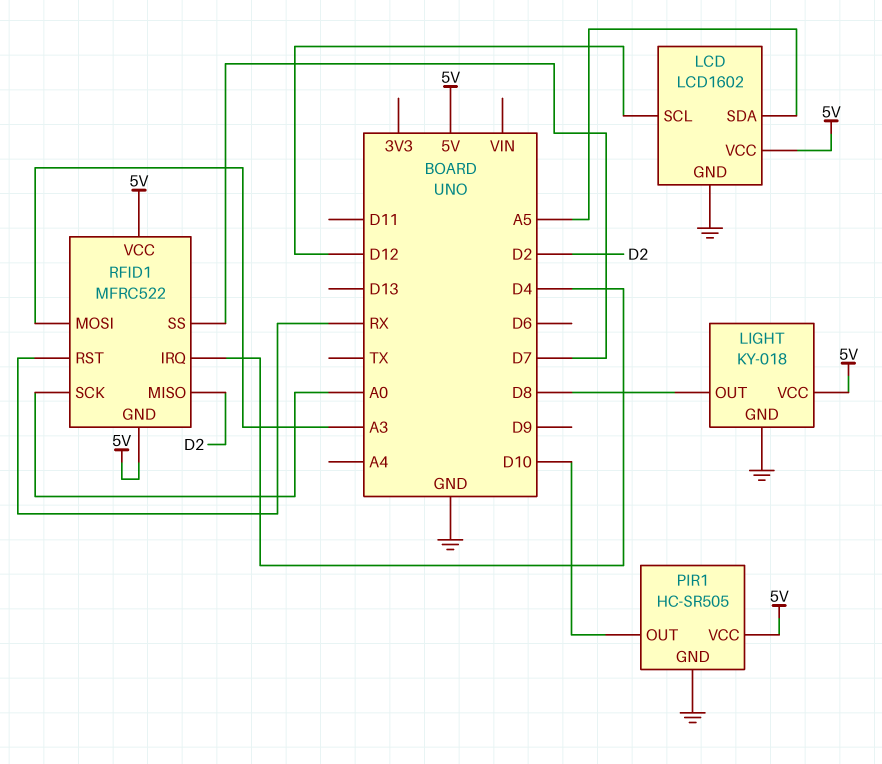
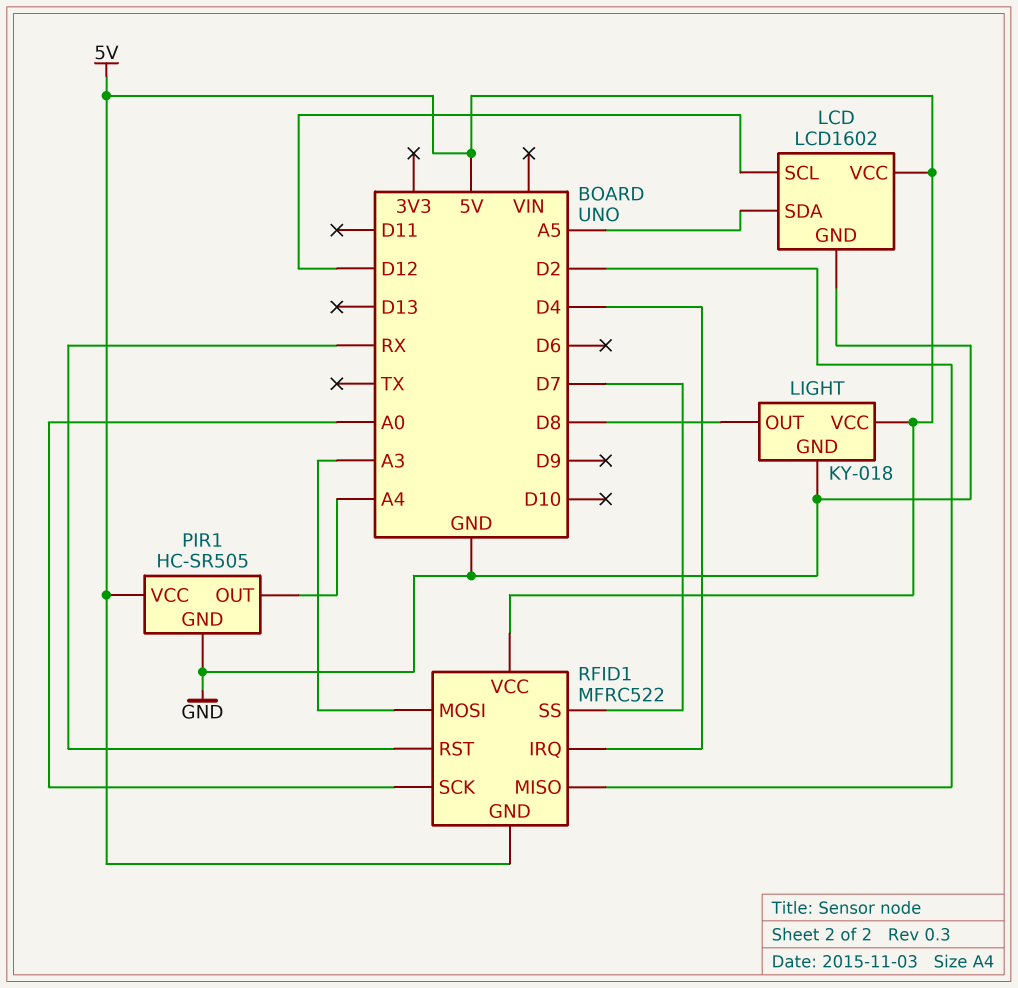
PIR1 pin OUT: D10 -> A4

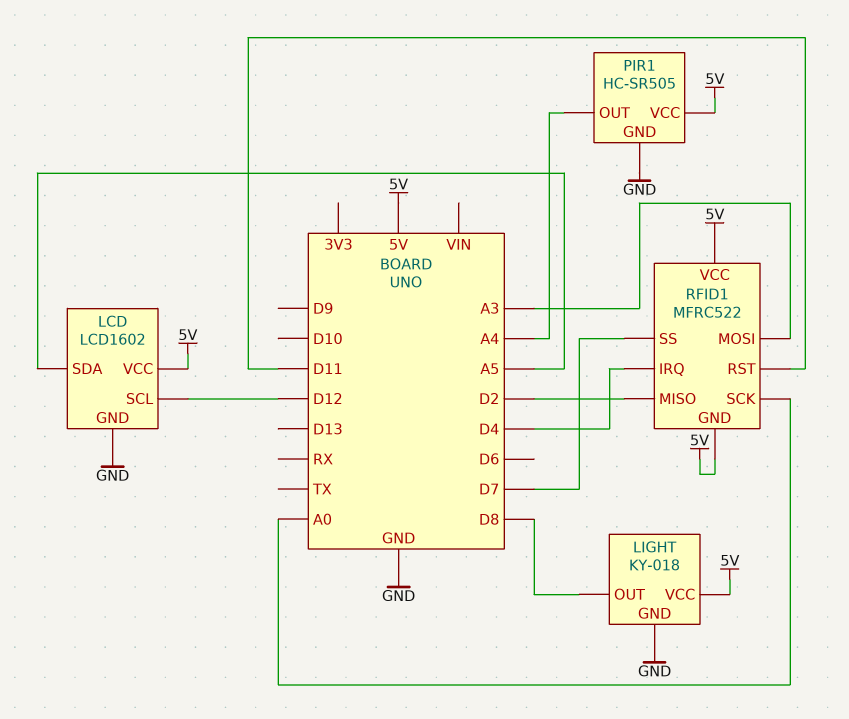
RFID1 pin RST: RX -> D11

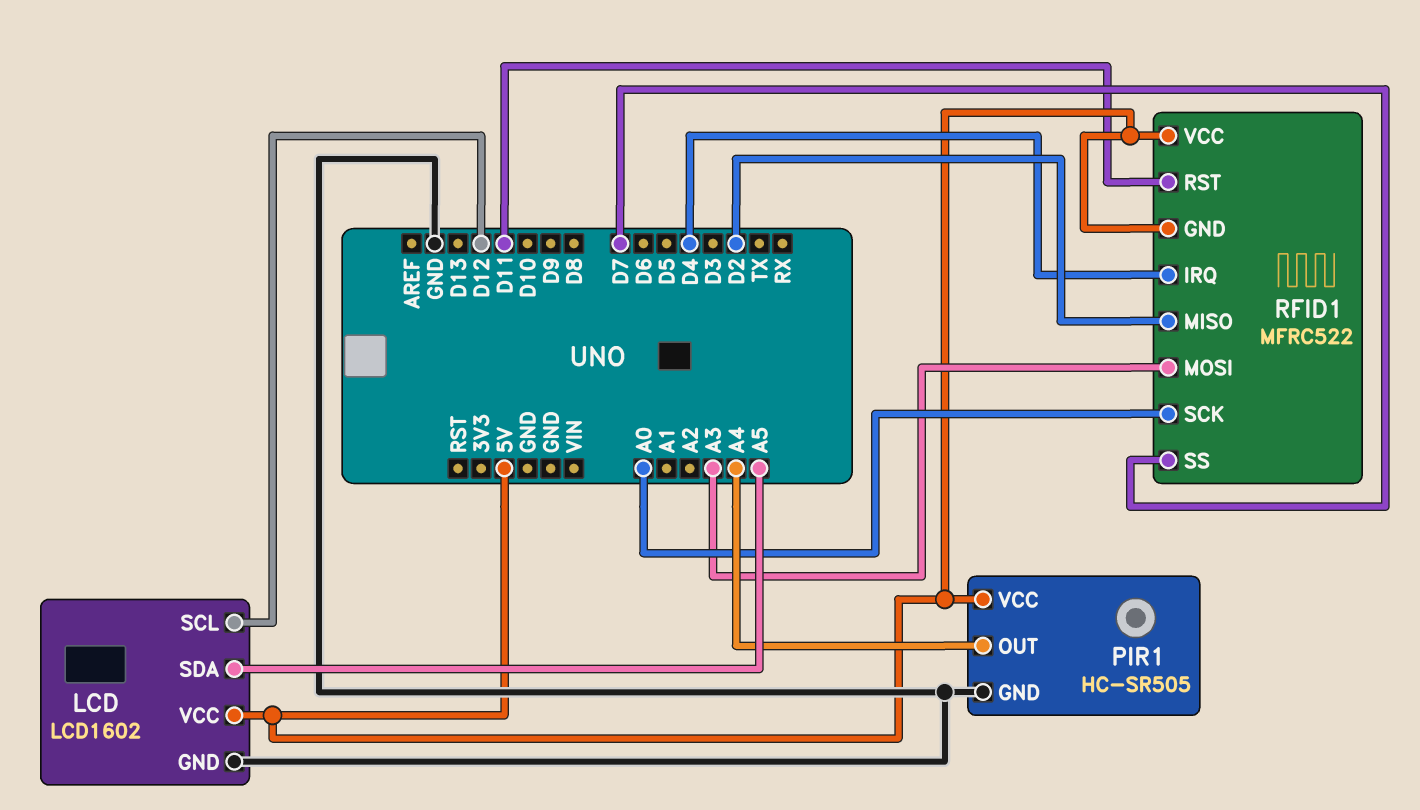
LIGHT: KY-018 -> none
LIGHT pin GND: GND -> none
LIGHT pin OUT: D8 -> none
LIGHT pin VCC: 5V -> none

